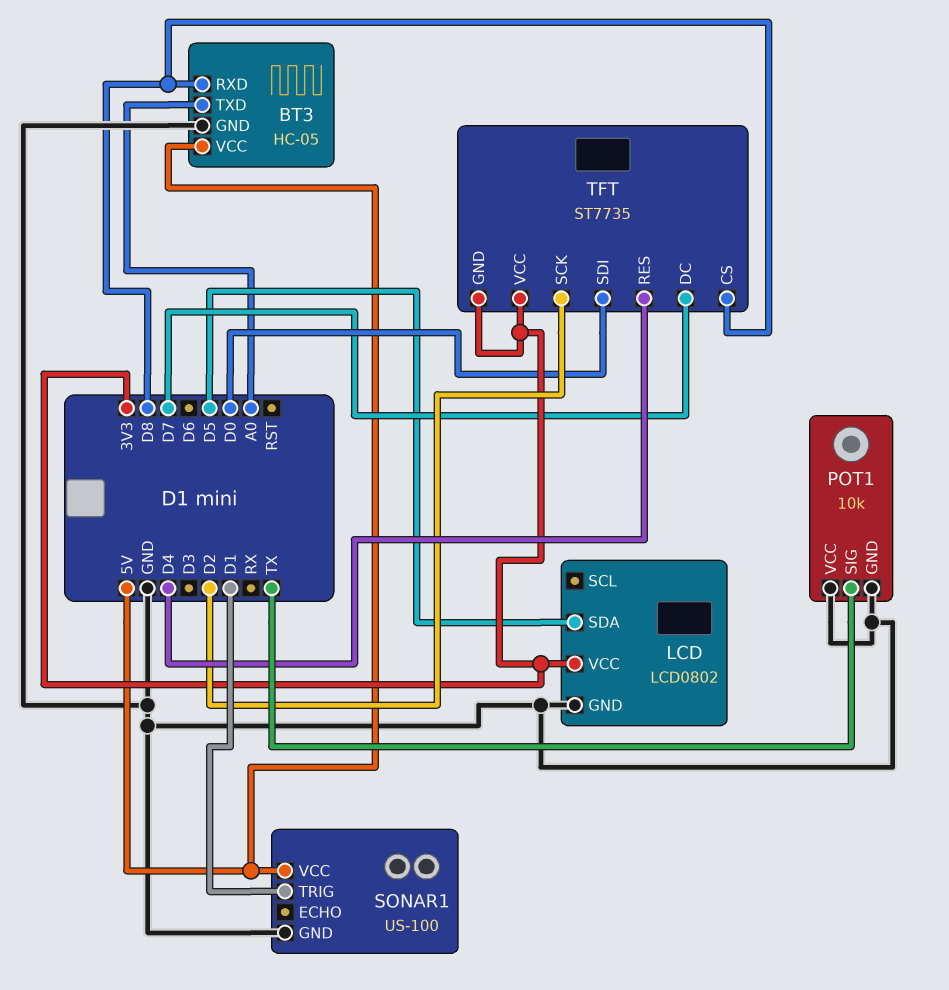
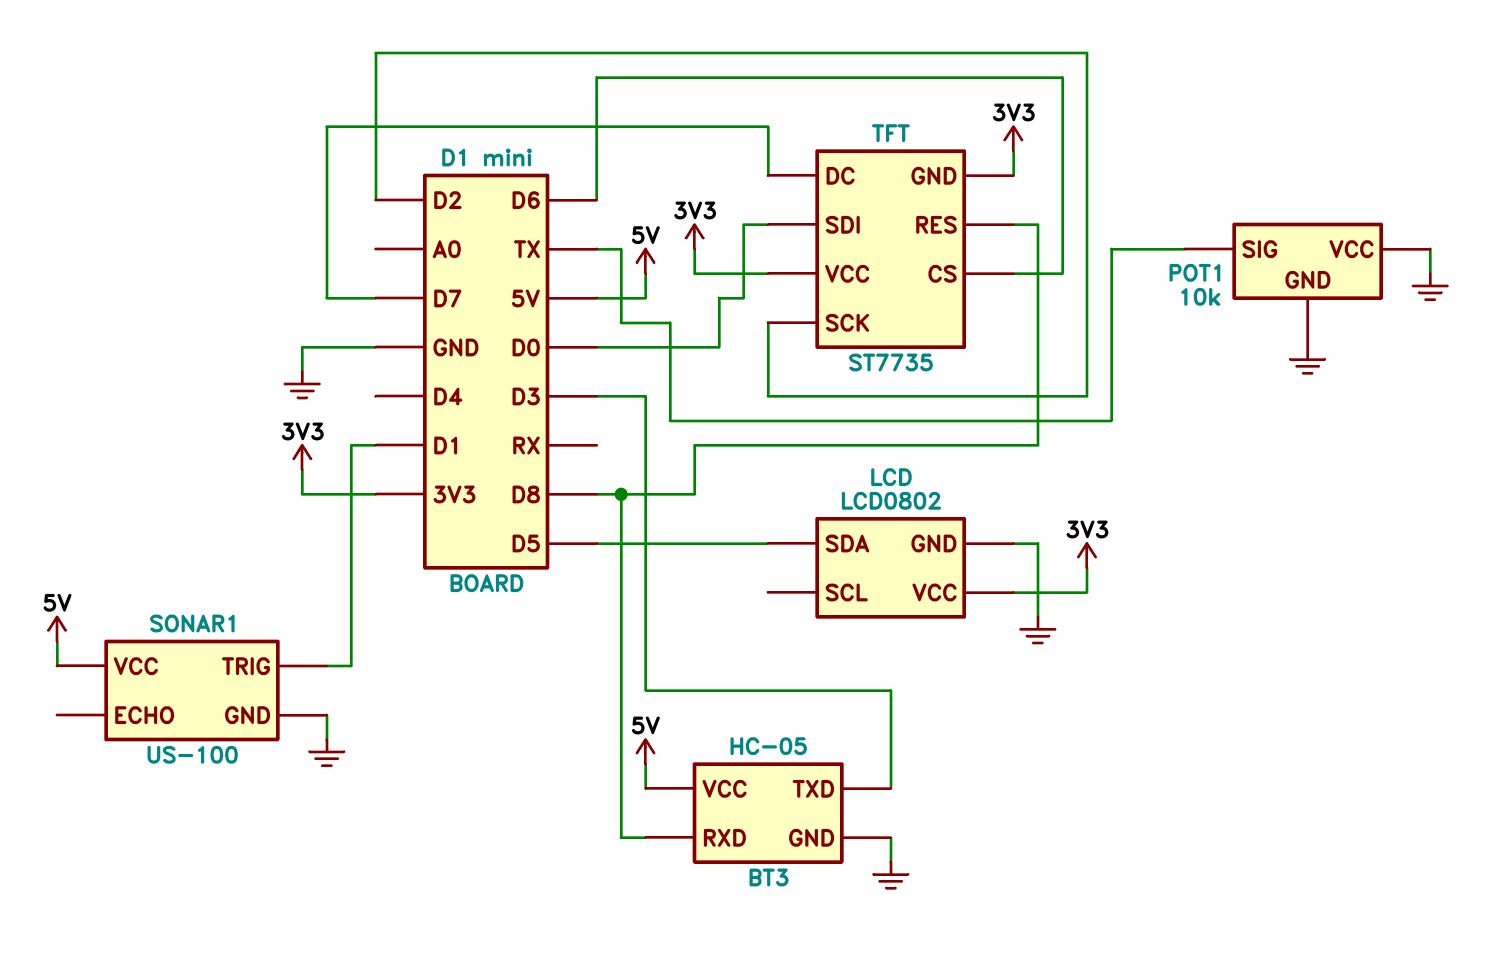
BT3 pin TXD: A0 -> D3
TFT pin CS: D8 -> D6
TFT pin RES: D4 -> D8

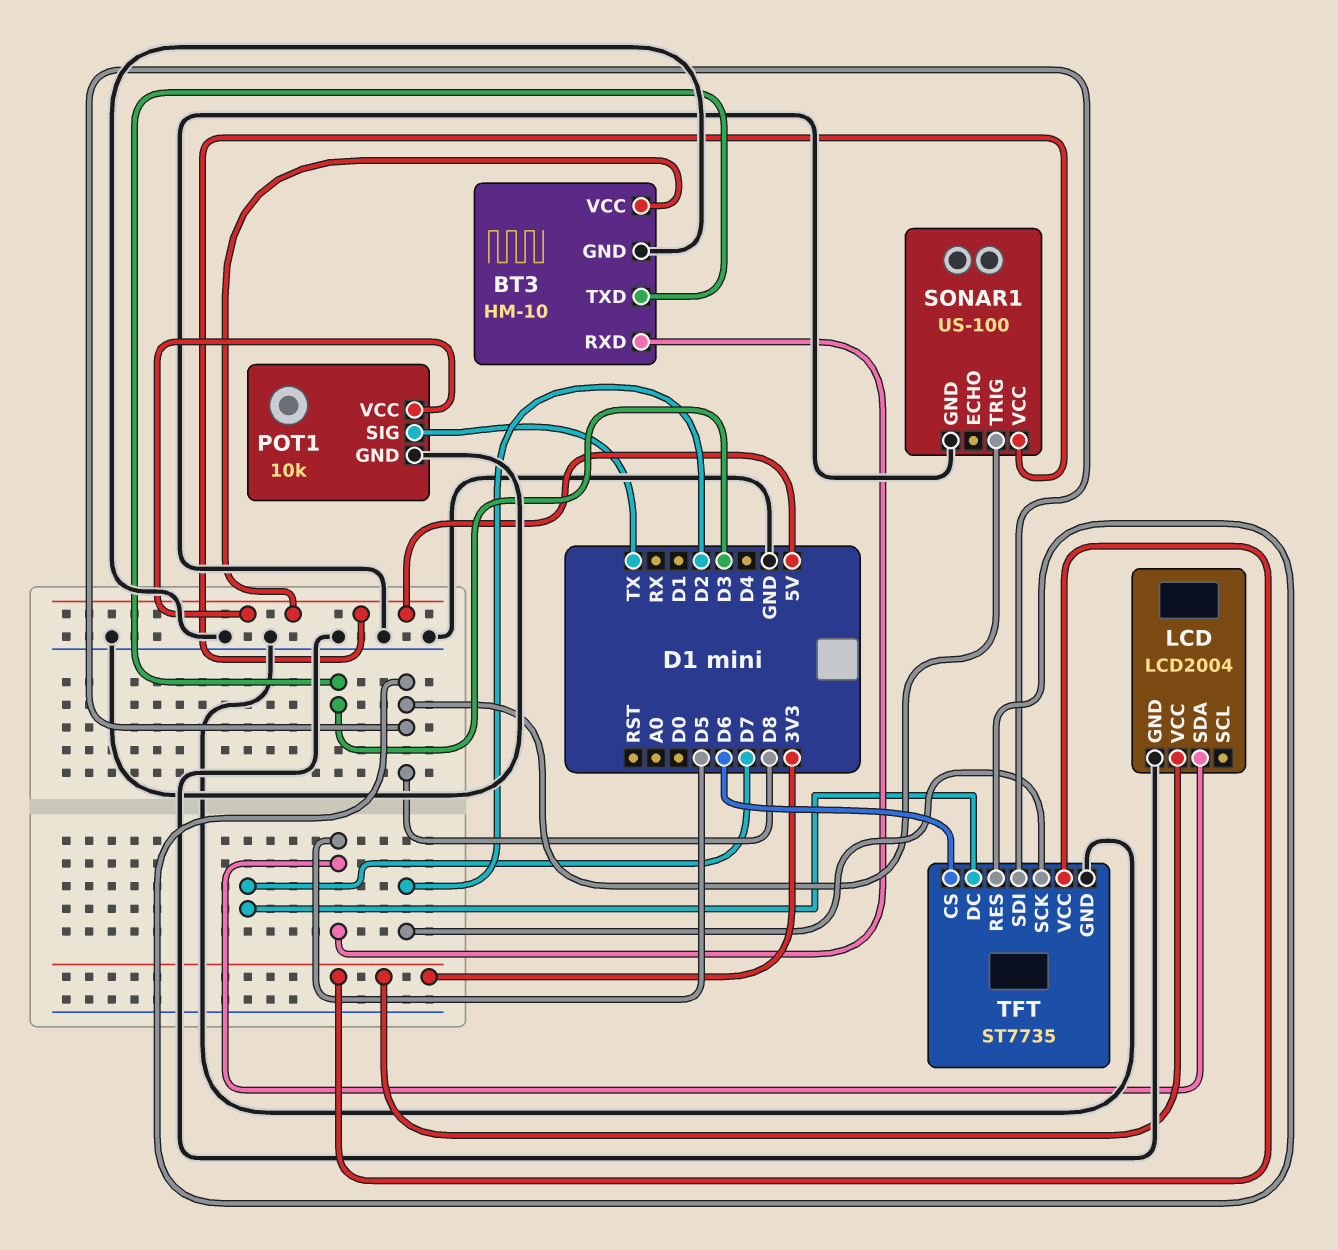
BT3: HC-05 -> HM-10
BT3 pin RXD: D8 -> D5
LCD: LCD0802 -> LCD2004
POT1 pin VCC: GND -> 5V
SONAR1 pin TRIG: D1 -> D8
TFT pin GND: 3V3 -> GND
TFT pin SDI: D0 -> D8

